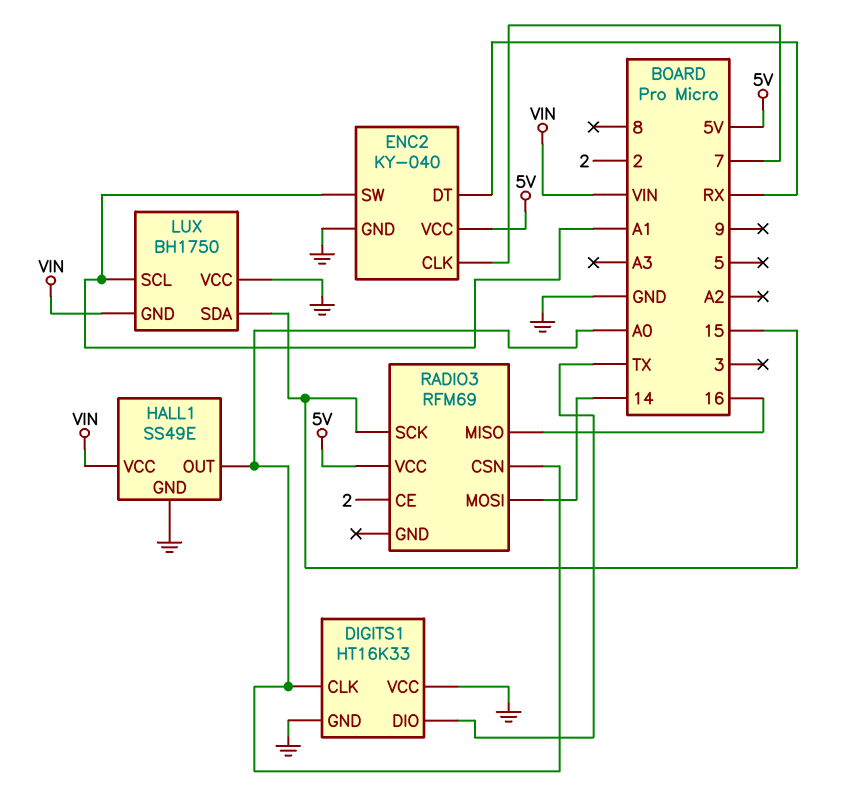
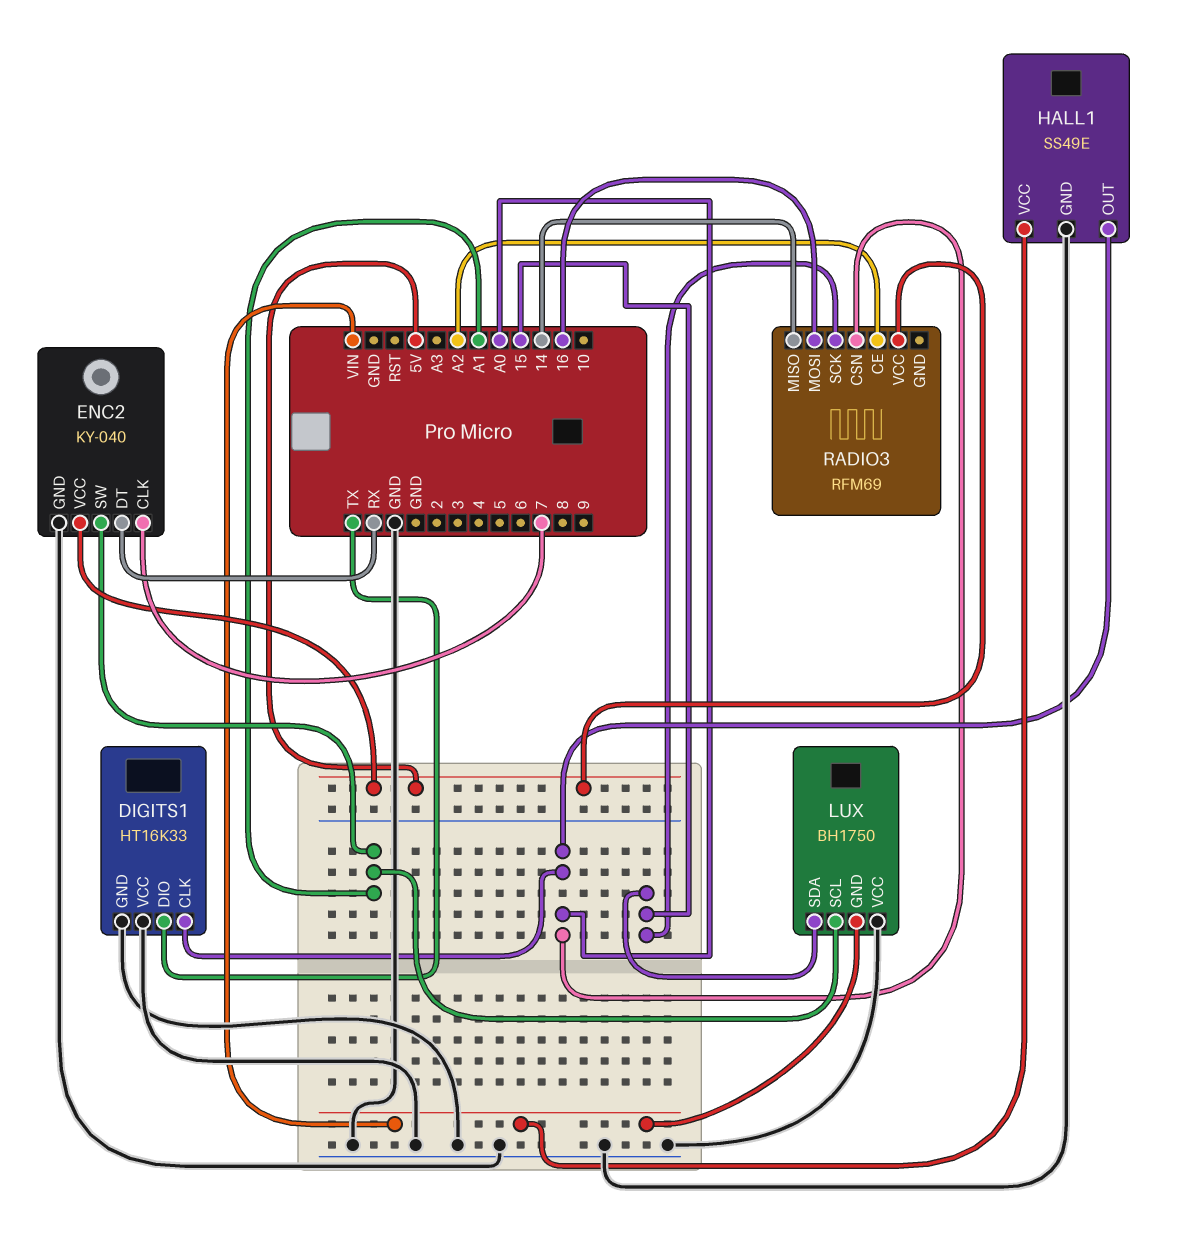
RADIO3 pin CE: 2 -> A2
RADIO3 pin MISO: 16 -> 14
RADIO3 pin MOSI: 14 -> 16

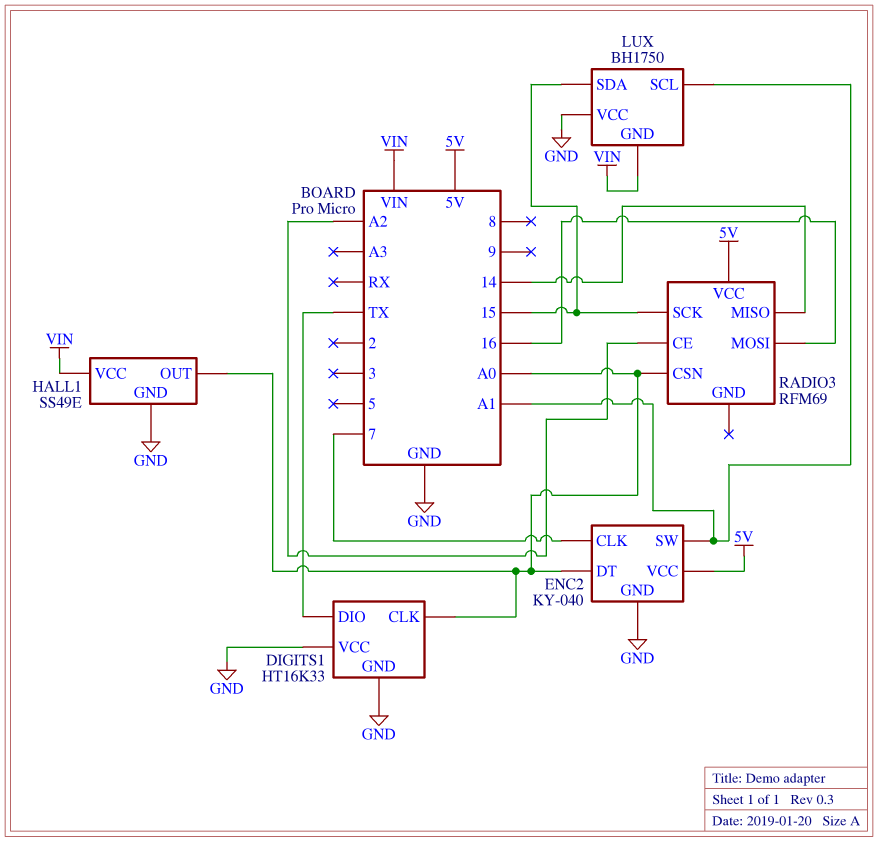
ENC2 pin DT: RX -> A0

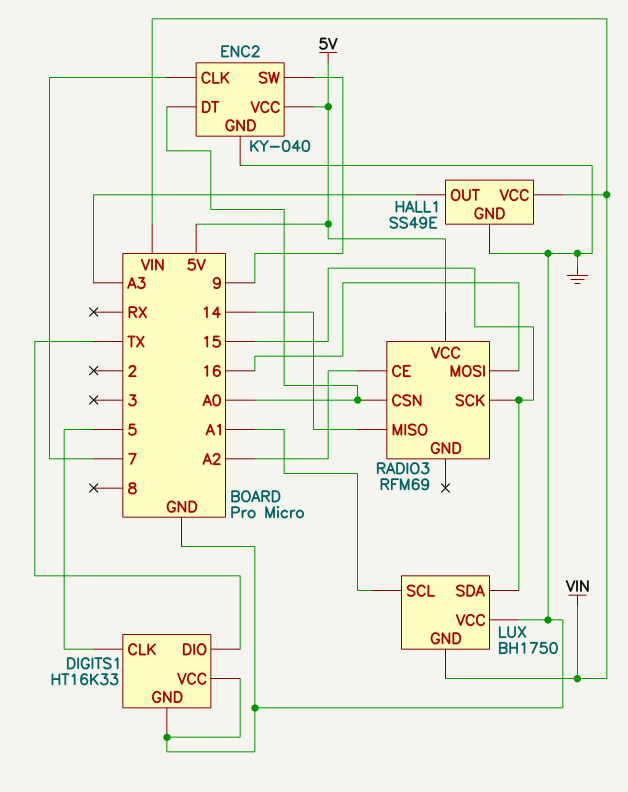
DIGITS1 pin CLK: A0 -> 5
ENC2 pin SW: A1 -> 9
HALL1 pin OUT: A0 -> A3

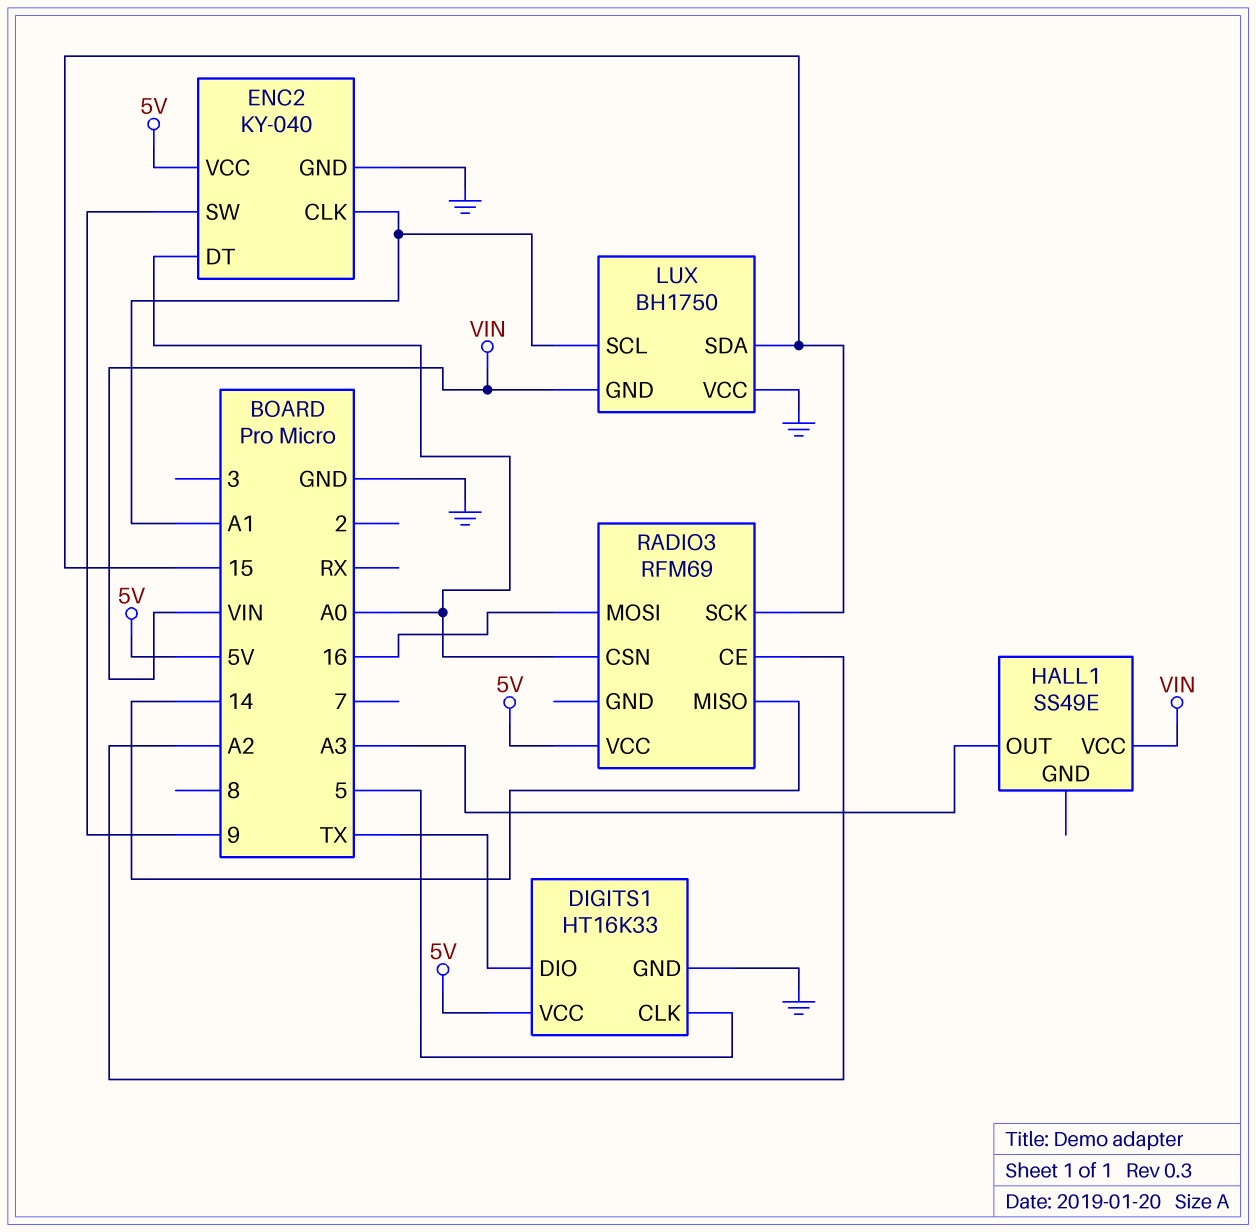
DIGITS1 pin VCC: GND -> 5V
ENC2 pin CLK: 7 -> A1
HALL1 pin GND: GND -> none

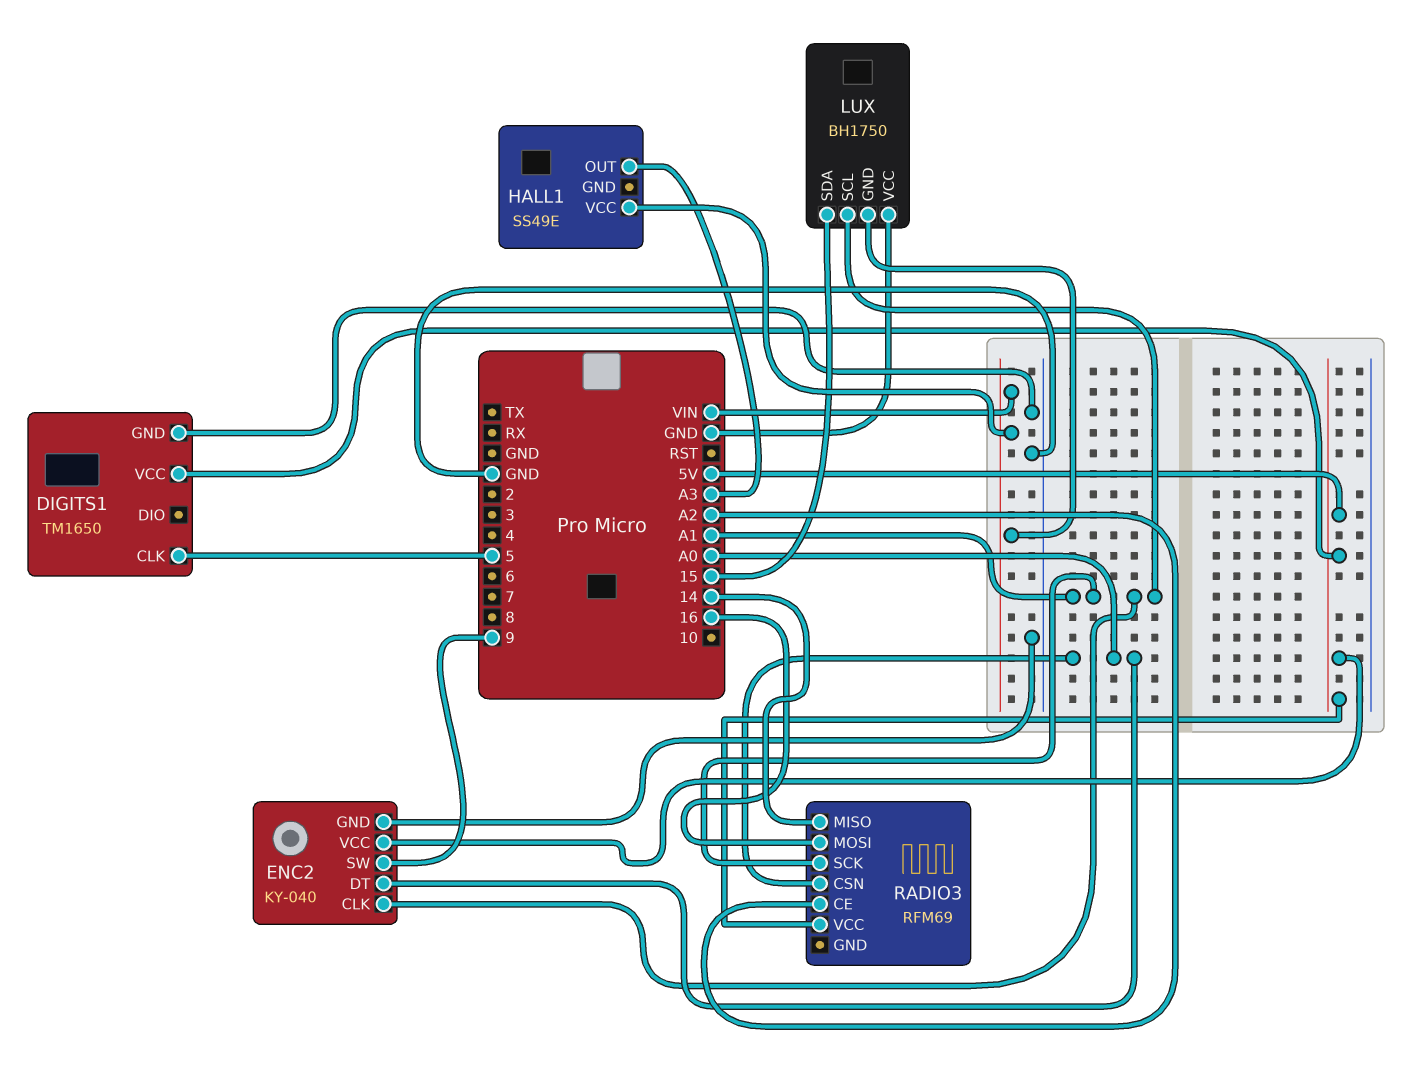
DIGITS1: HT16K33 -> TM1650
DIGITS1 pin DIO: TX -> none
RADIO3 pin SCK: 15 -> A1

